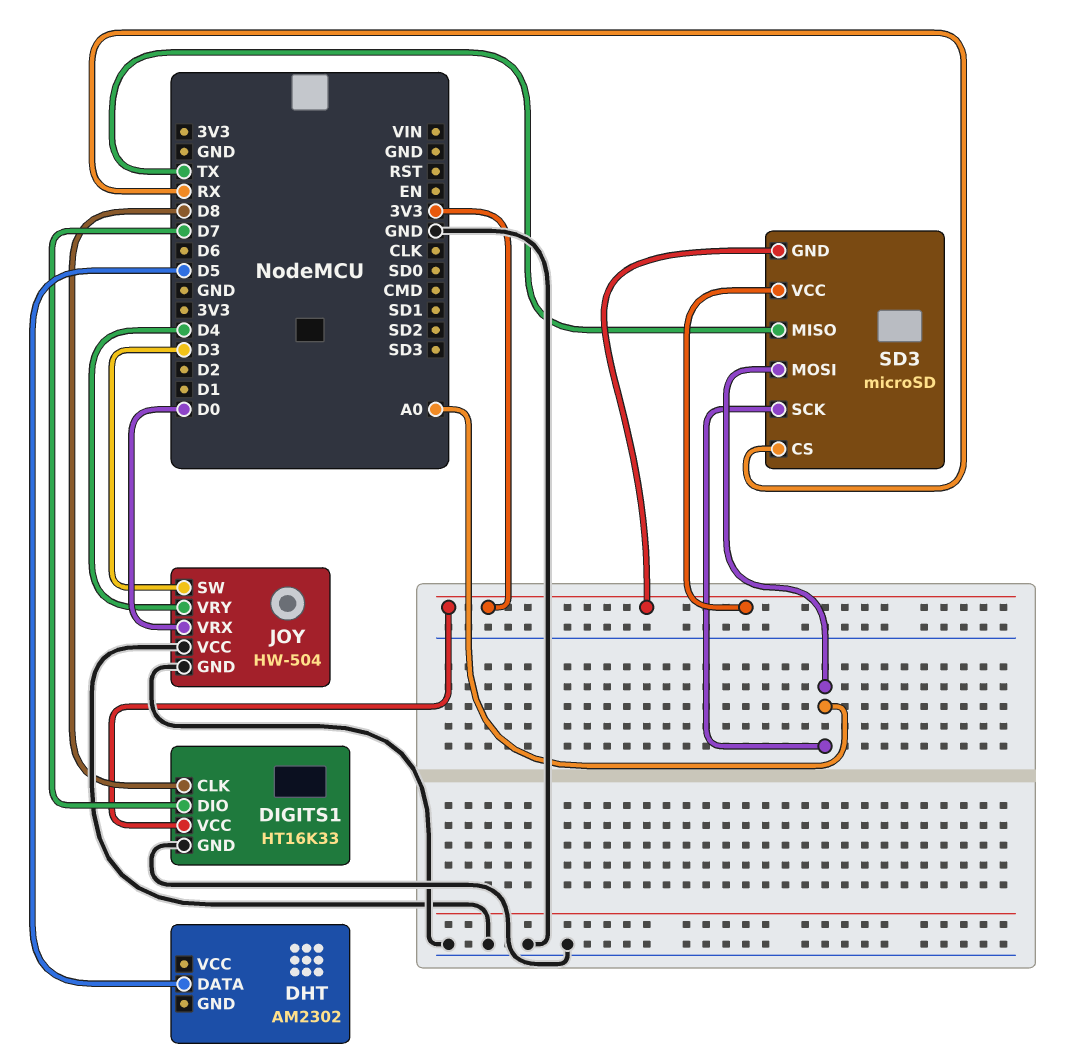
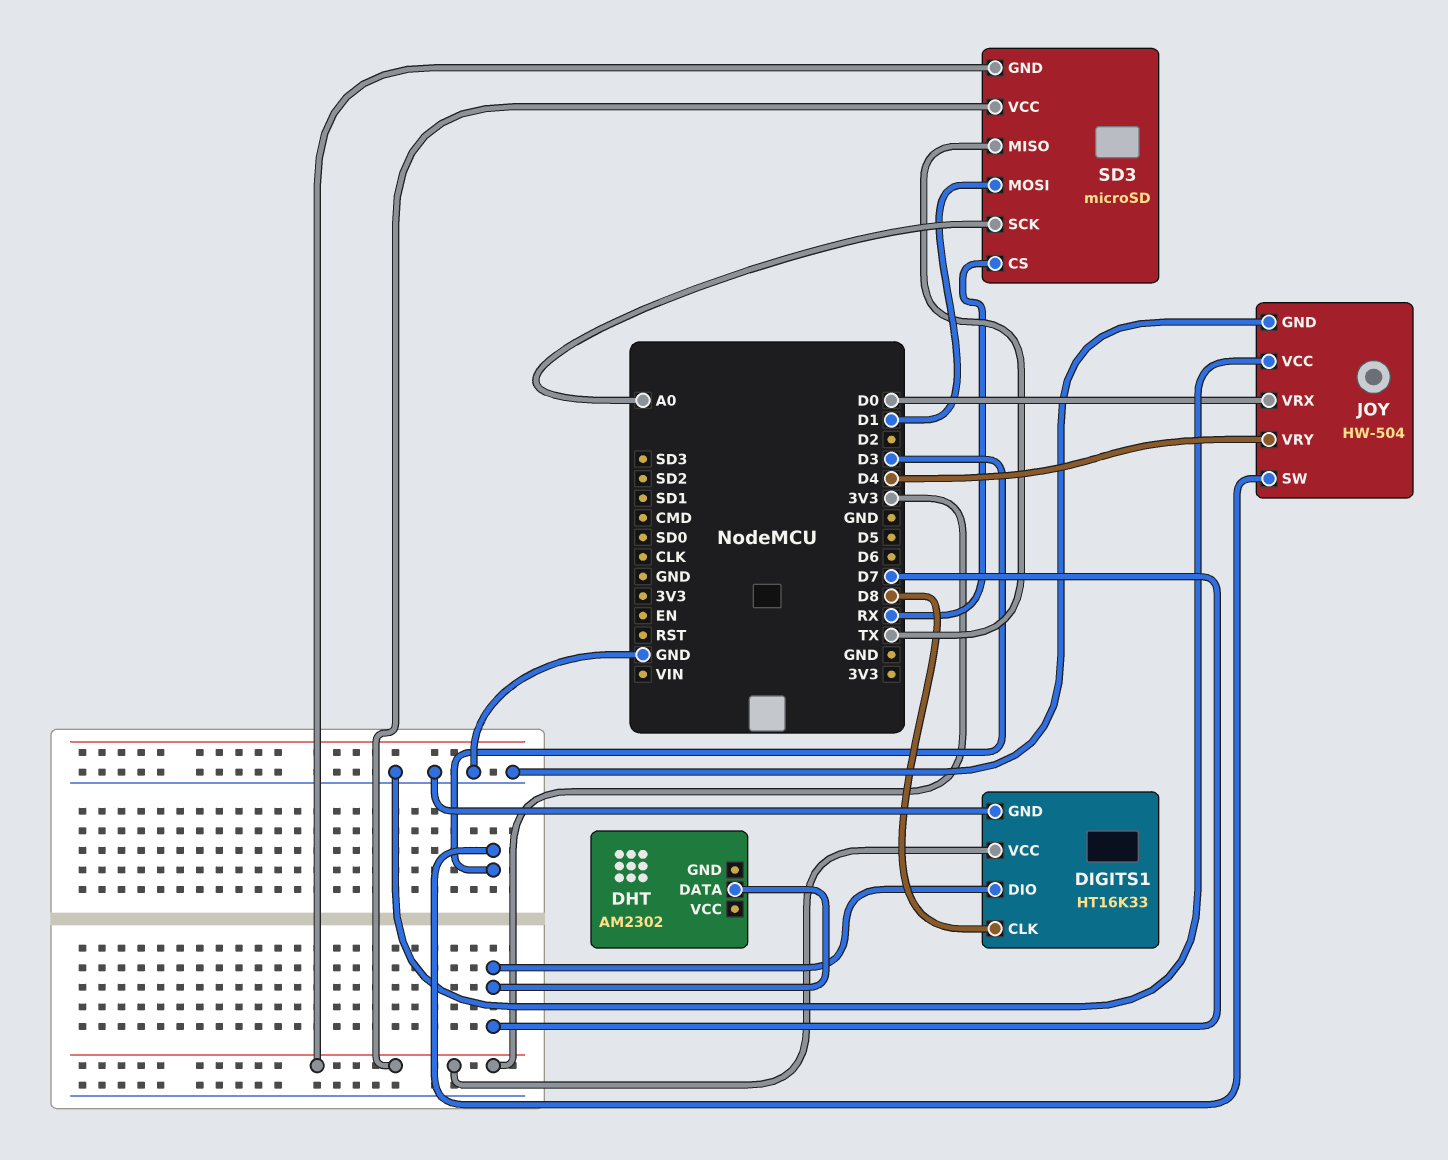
DHT pin DATA: D5 -> D7
SD3 pin MOSI: A0 -> D1

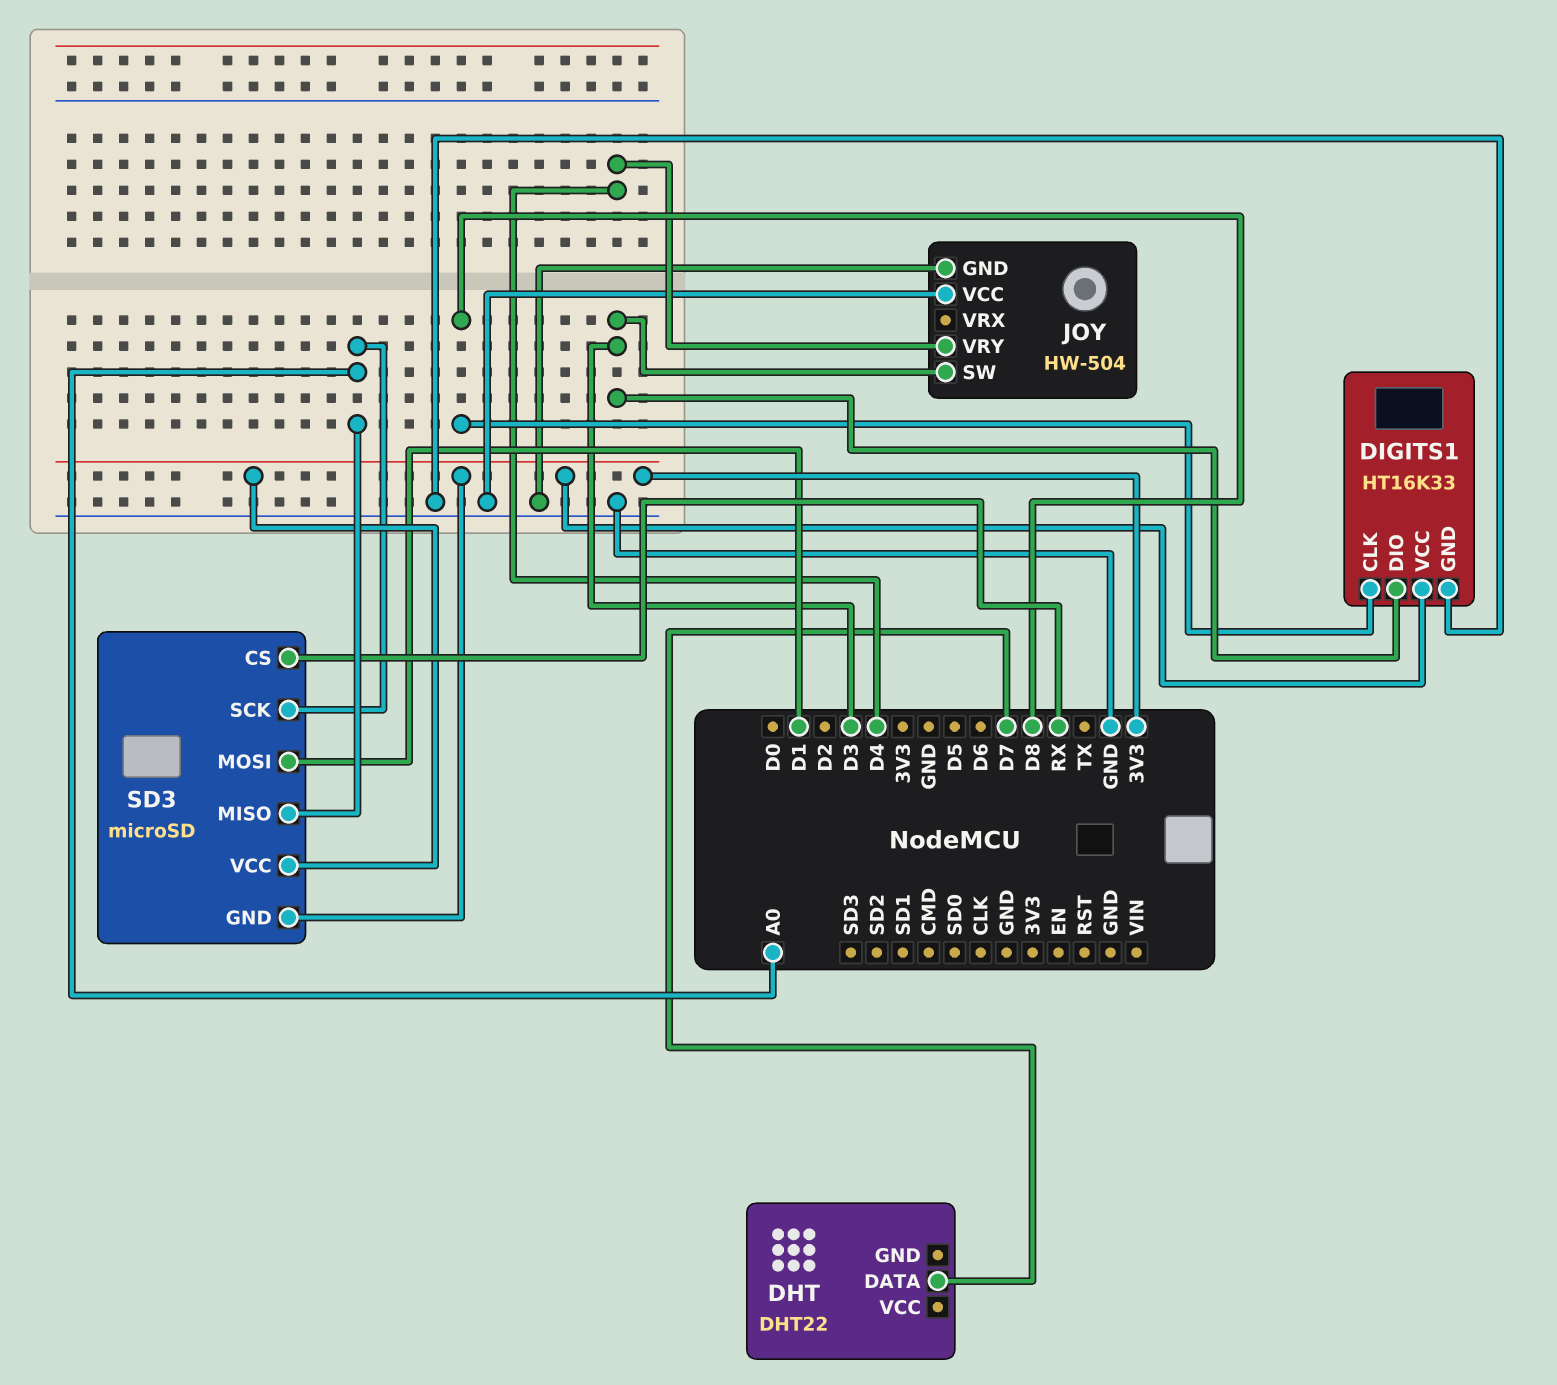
DHT: AM2302 -> DHT22
DIGITS1 pin DIO: D7 -> D3
JOY pin VRX: D0 -> none
SD3 pin MISO: TX -> A0

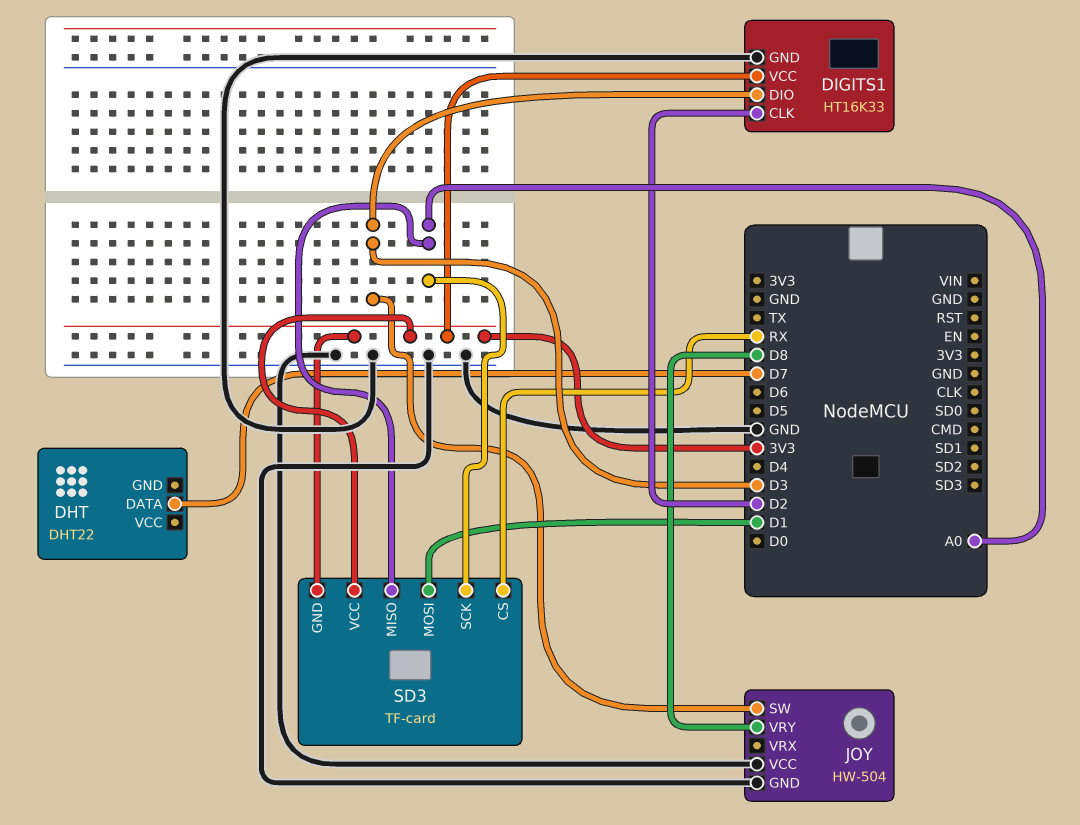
DIGITS1 pin CLK: D8 -> D2
JOY pin VRY: D4 -> D8
SD3: microSD -> TF-card

